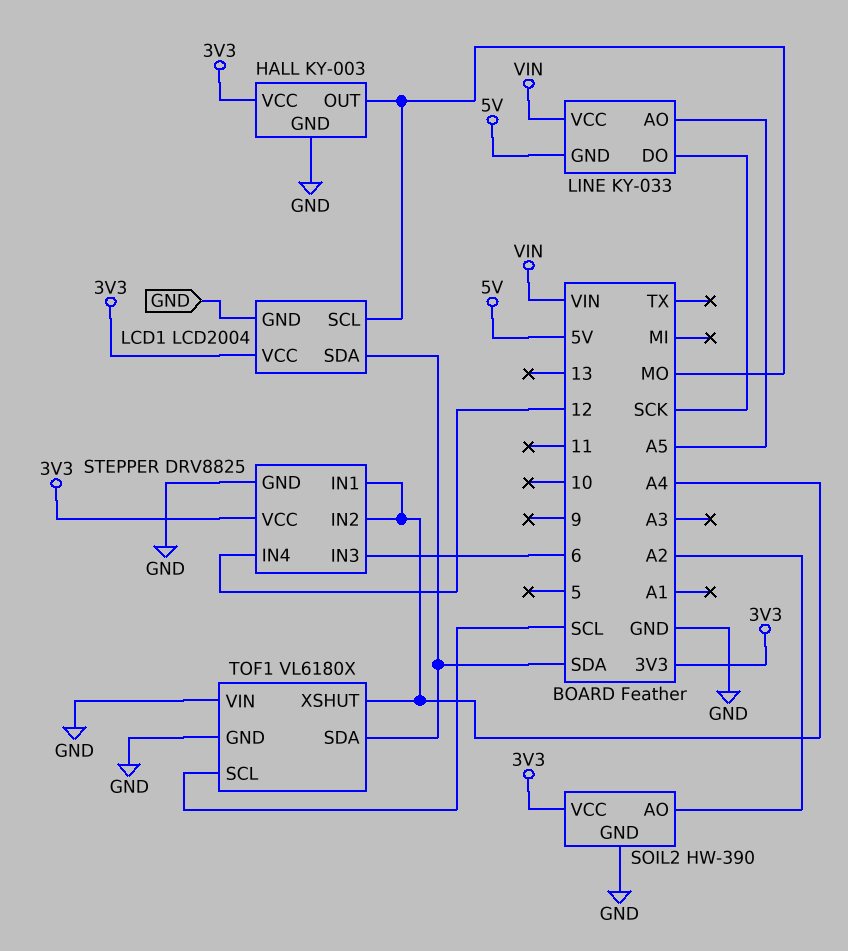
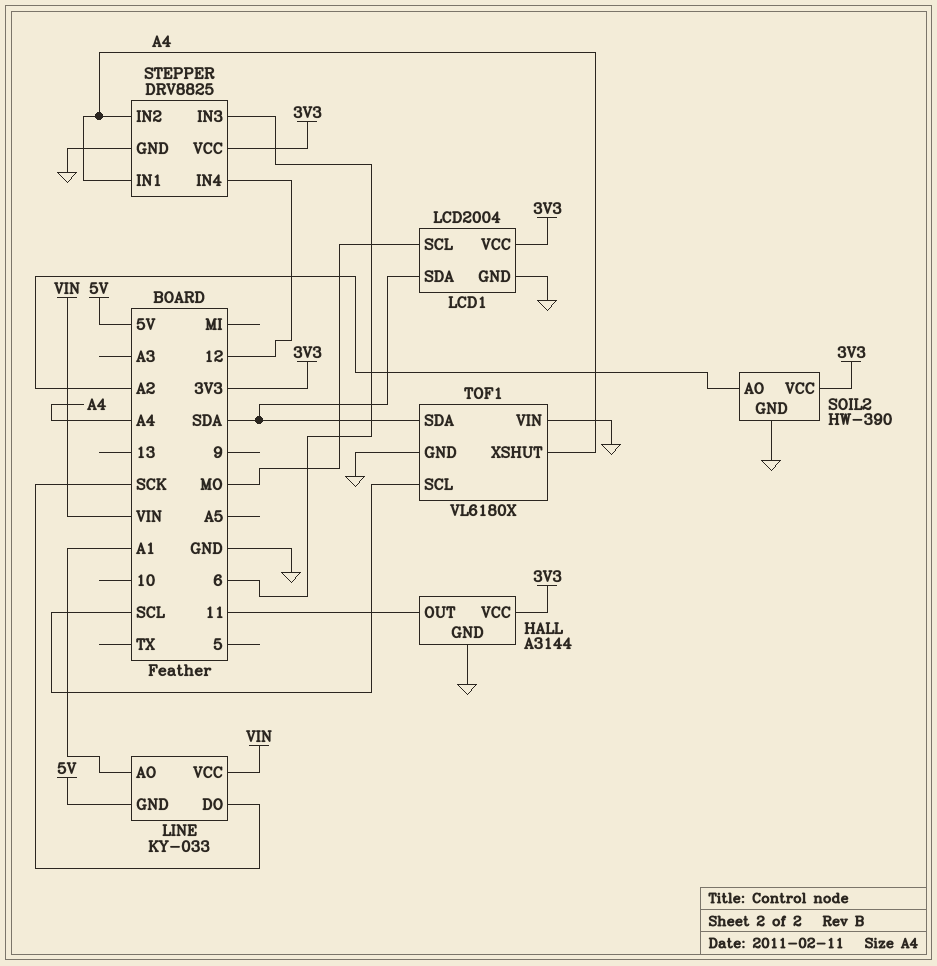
HALL: KY-003 -> A3144
HALL pin OUT: MO -> 11
LINE pin AO: A5 -> A1

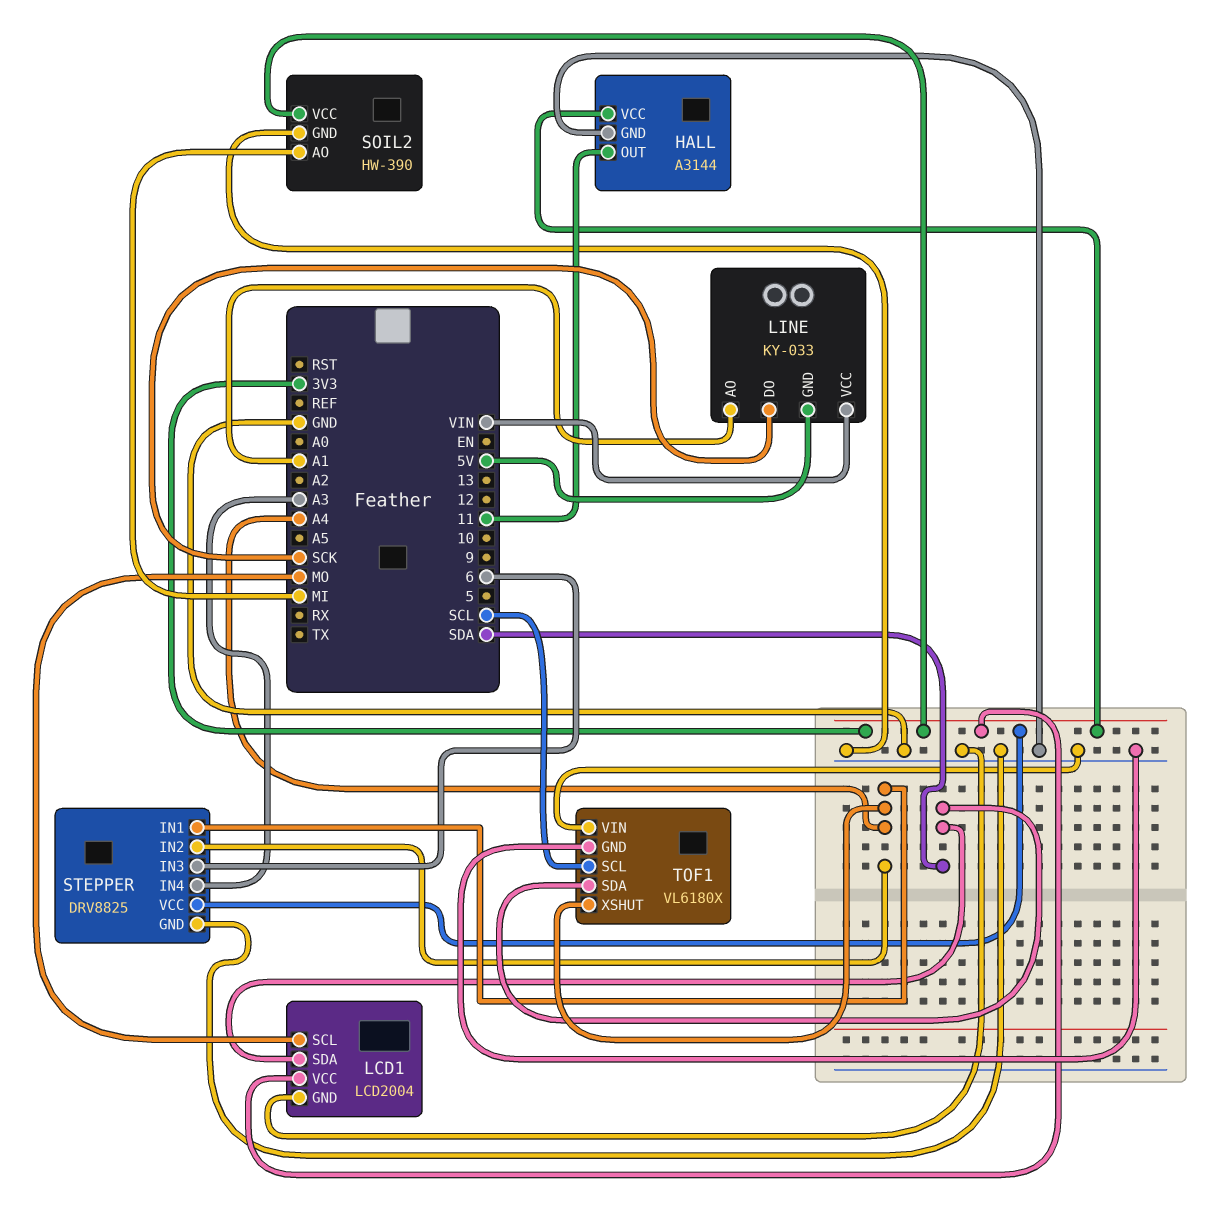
SOIL2 pin AO: A2 -> MI
STEPPER pin IN4: 12 -> A3

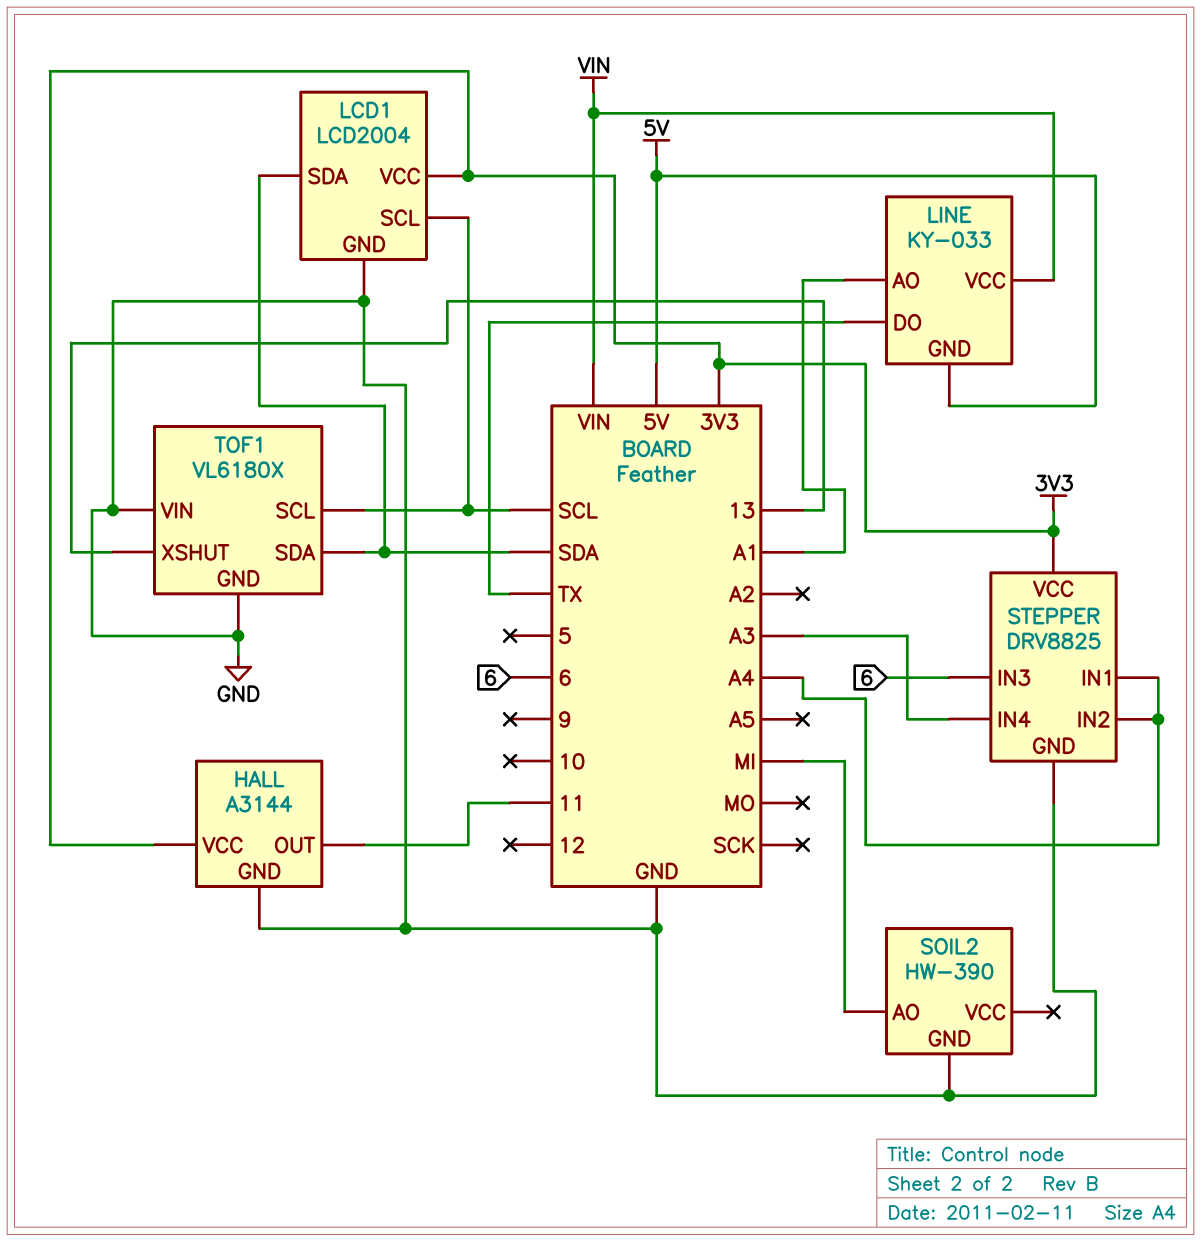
LCD1 pin SCL: MO -> SCL
LINE pin DO: SCK -> TX
SOIL2 pin VCC: 3V3 -> none
TOF1 pin XSHUT: A4 -> 13

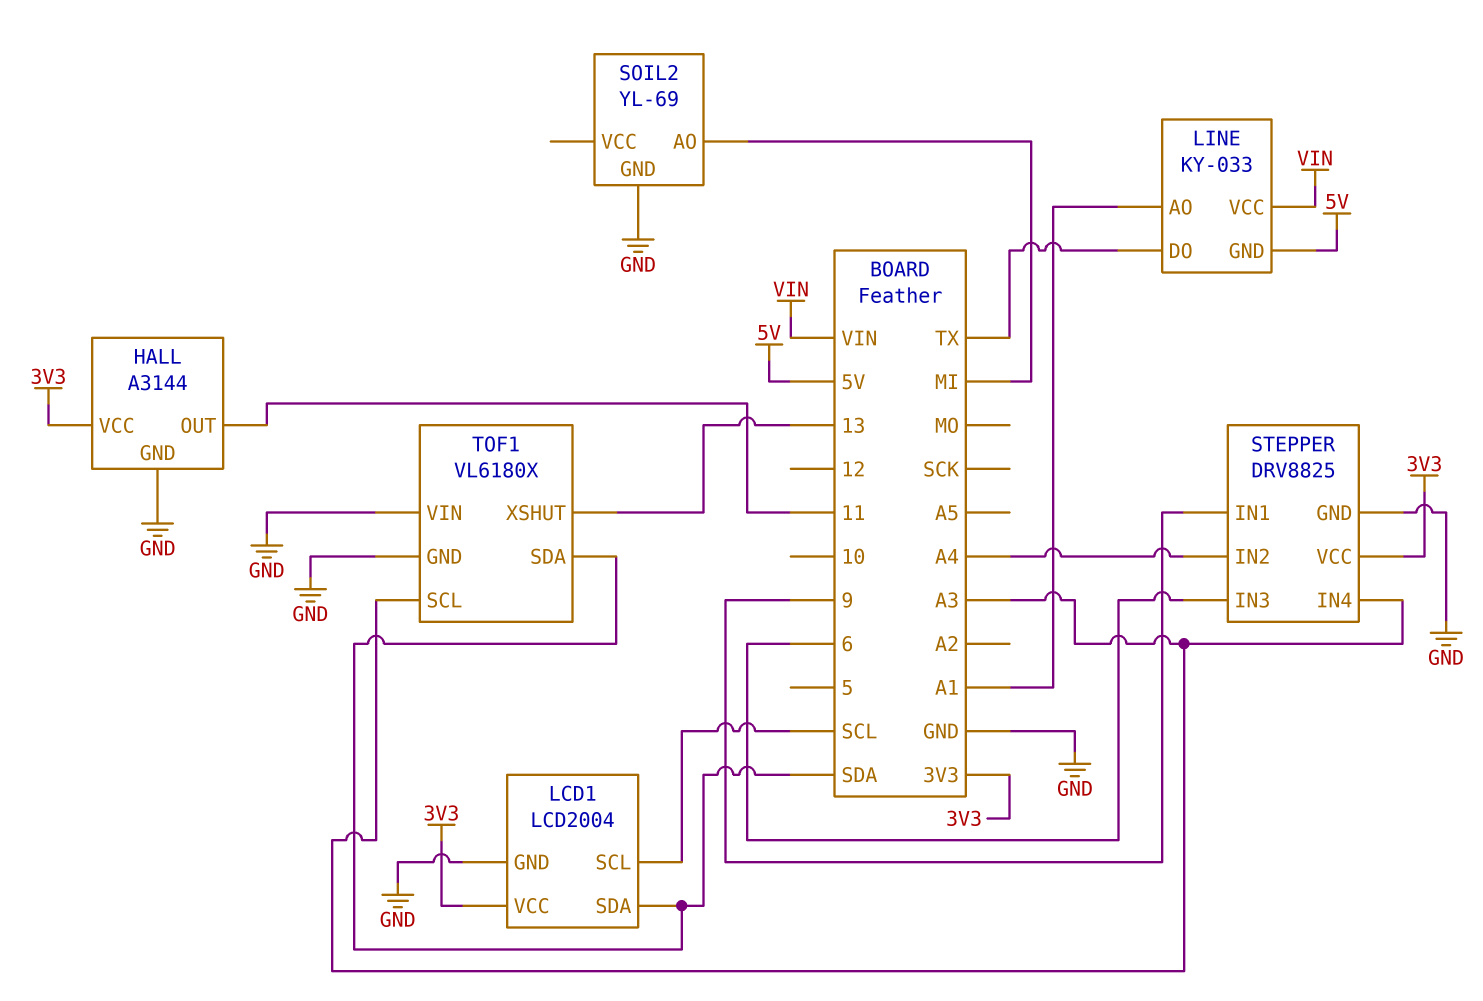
SOIL2: HW-390 -> YL-69
STEPPER pin IN1: A4 -> 9
TOF1 pin SCL: SCL -> A3

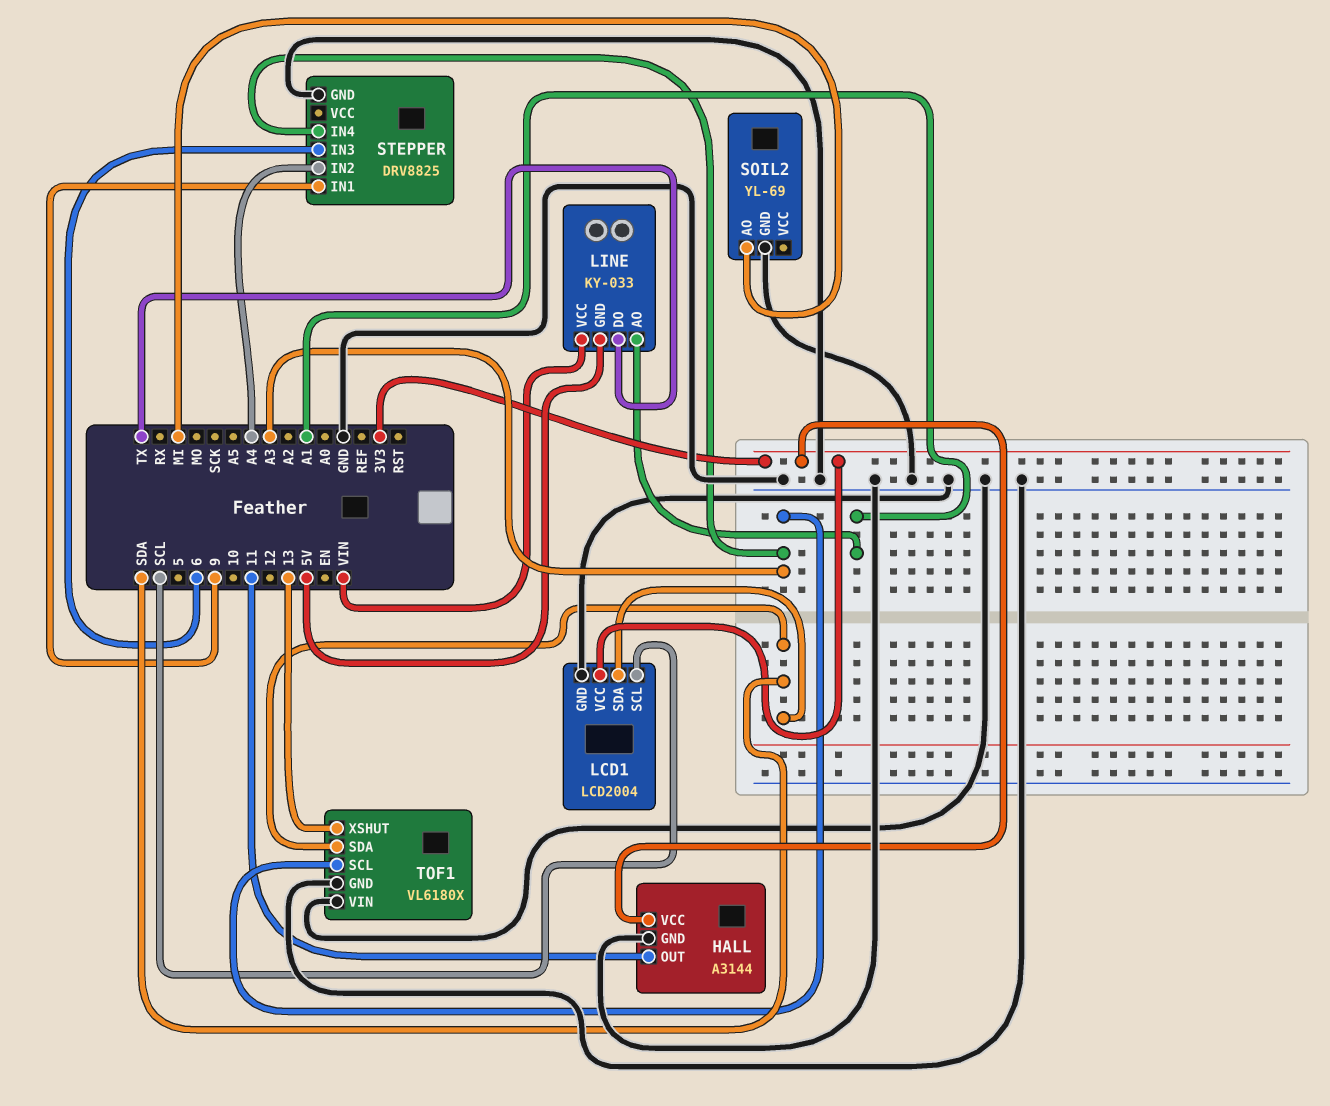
STEPPER pin VCC: 3V3 -> none

